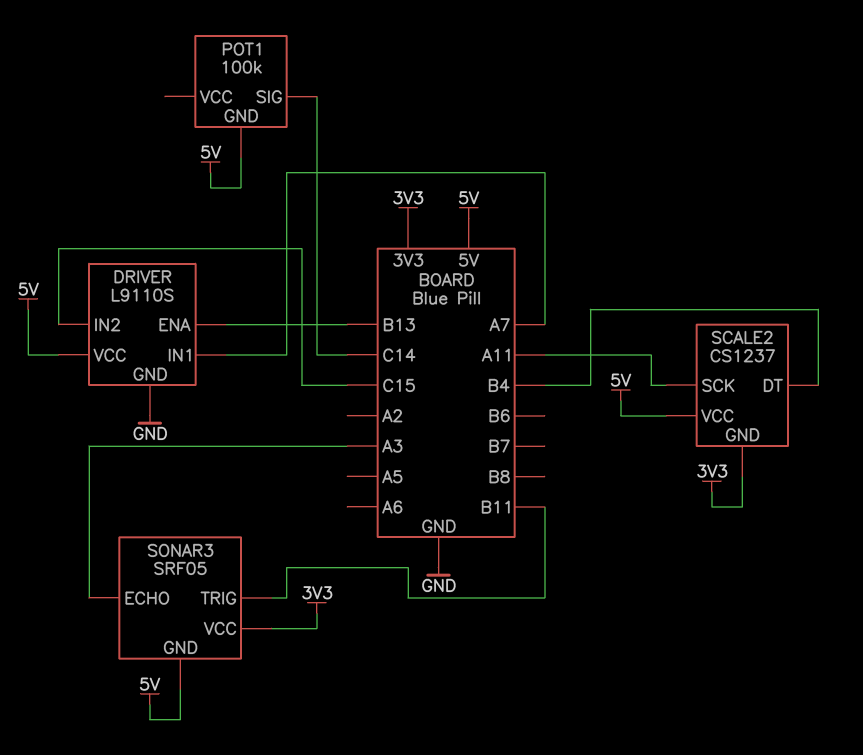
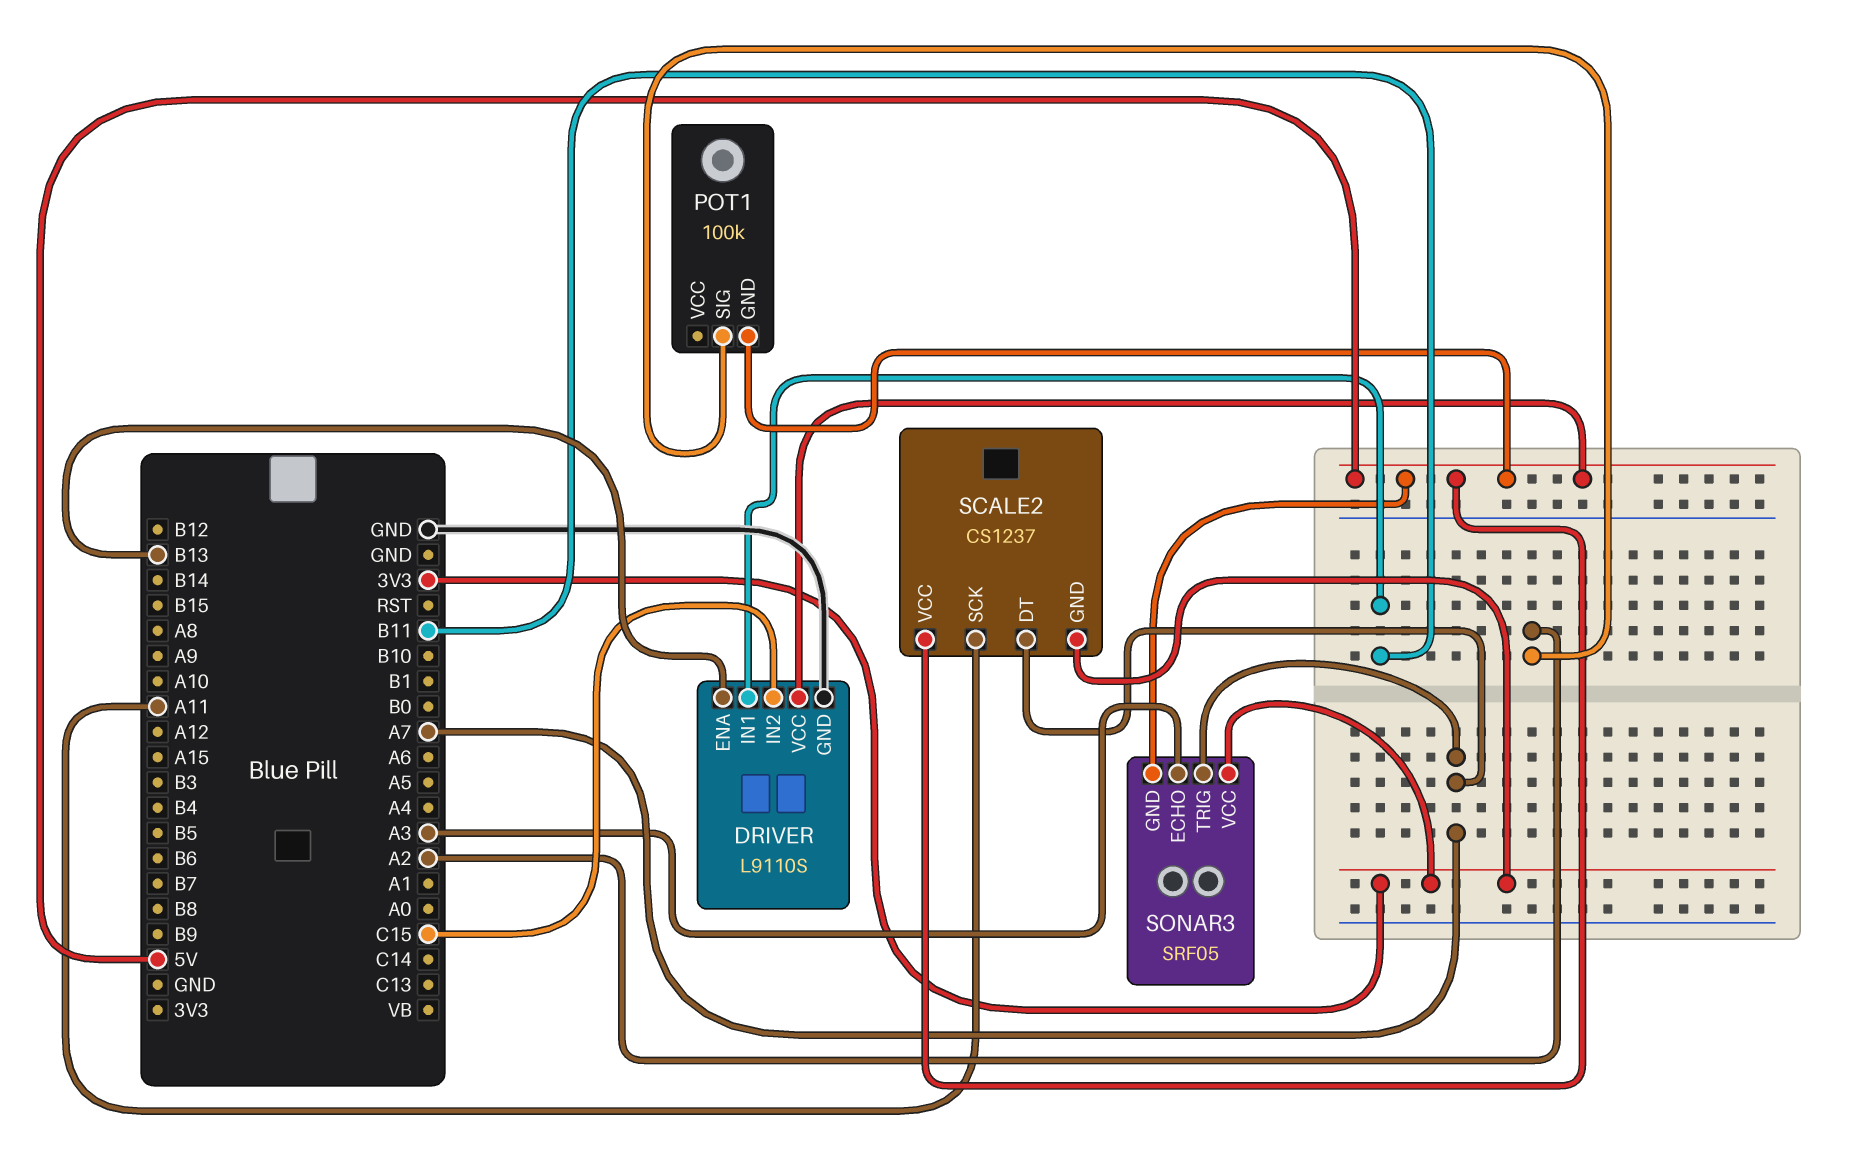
DRIVER pin IN1: A7 -> B11
POT1 pin SIG: C14 -> A2
SCALE2 pin DT: B4 -> A7
SONAR3 pin TRIG: B11 -> A7

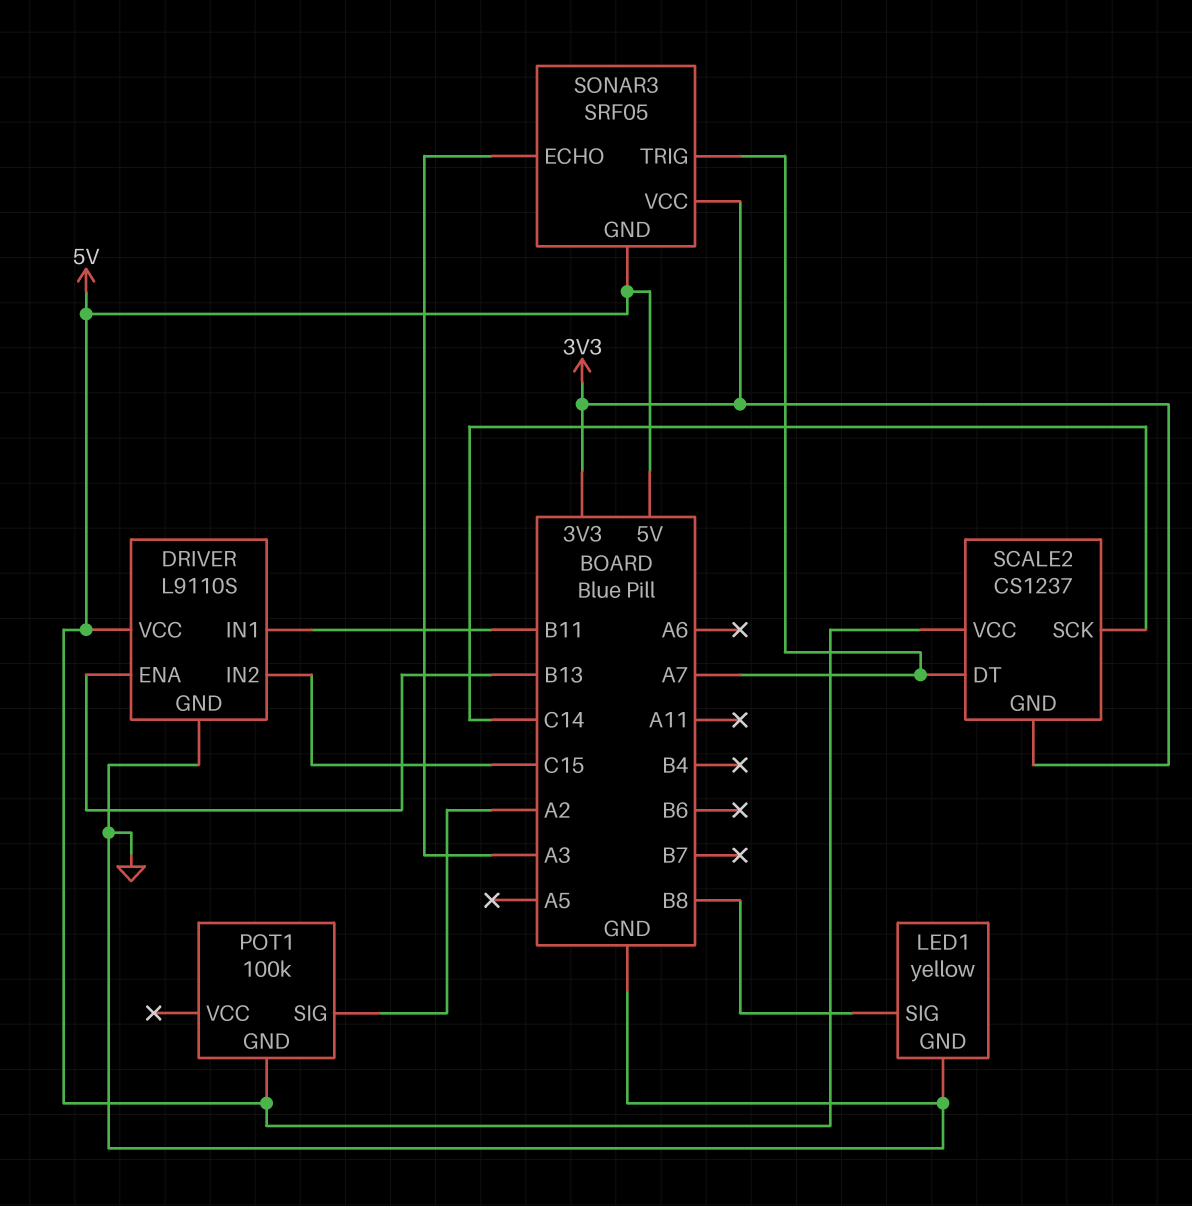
LED1: none -> yellow
LED1 pin GND: none -> GND
LED1 pin SIG: none -> B8
SCALE2 pin SCK: A11 -> C14

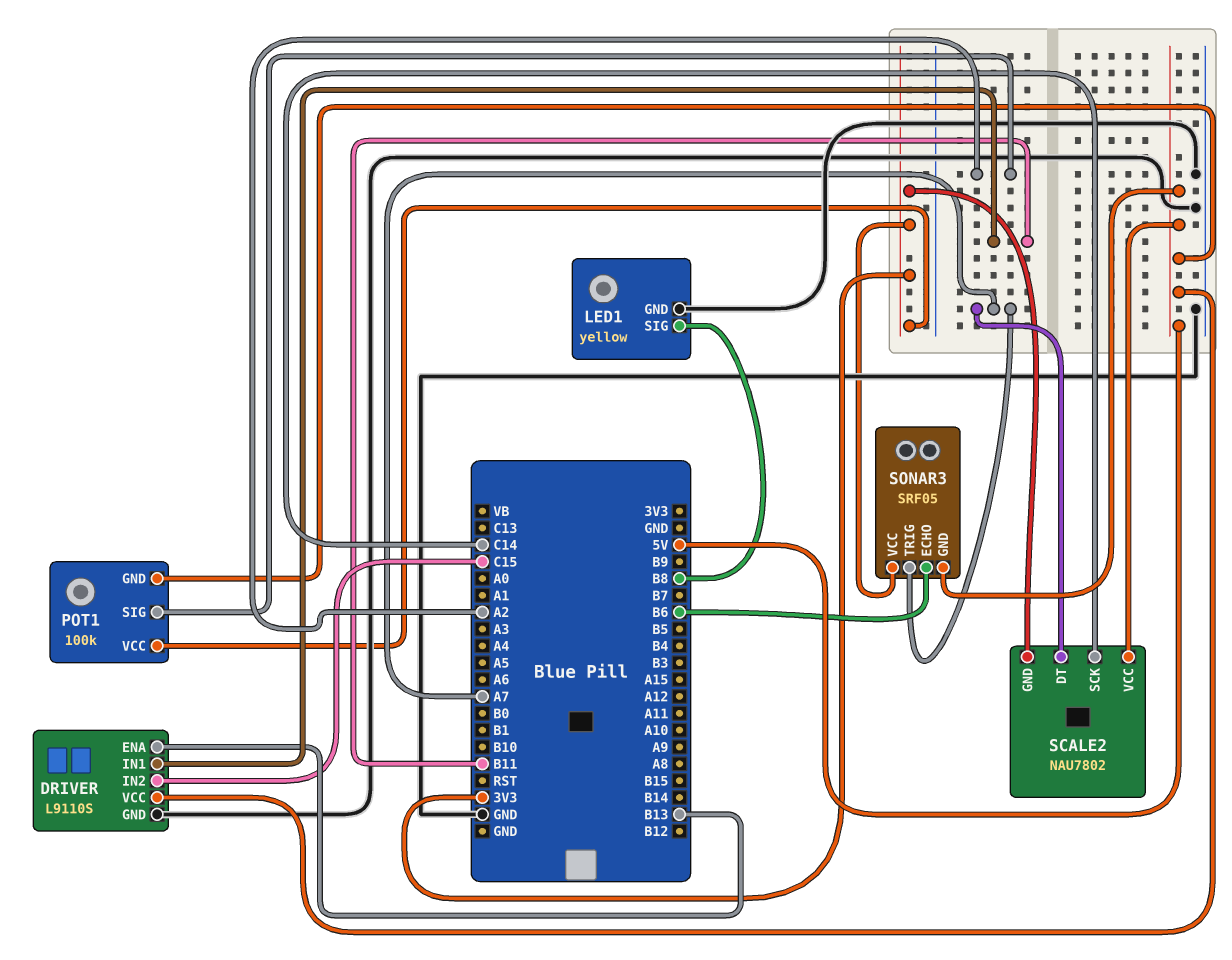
POT1 pin VCC: none -> 3V3
SCALE2: CS1237 -> NAU7802
SONAR3 pin ECHO: A3 -> B6

